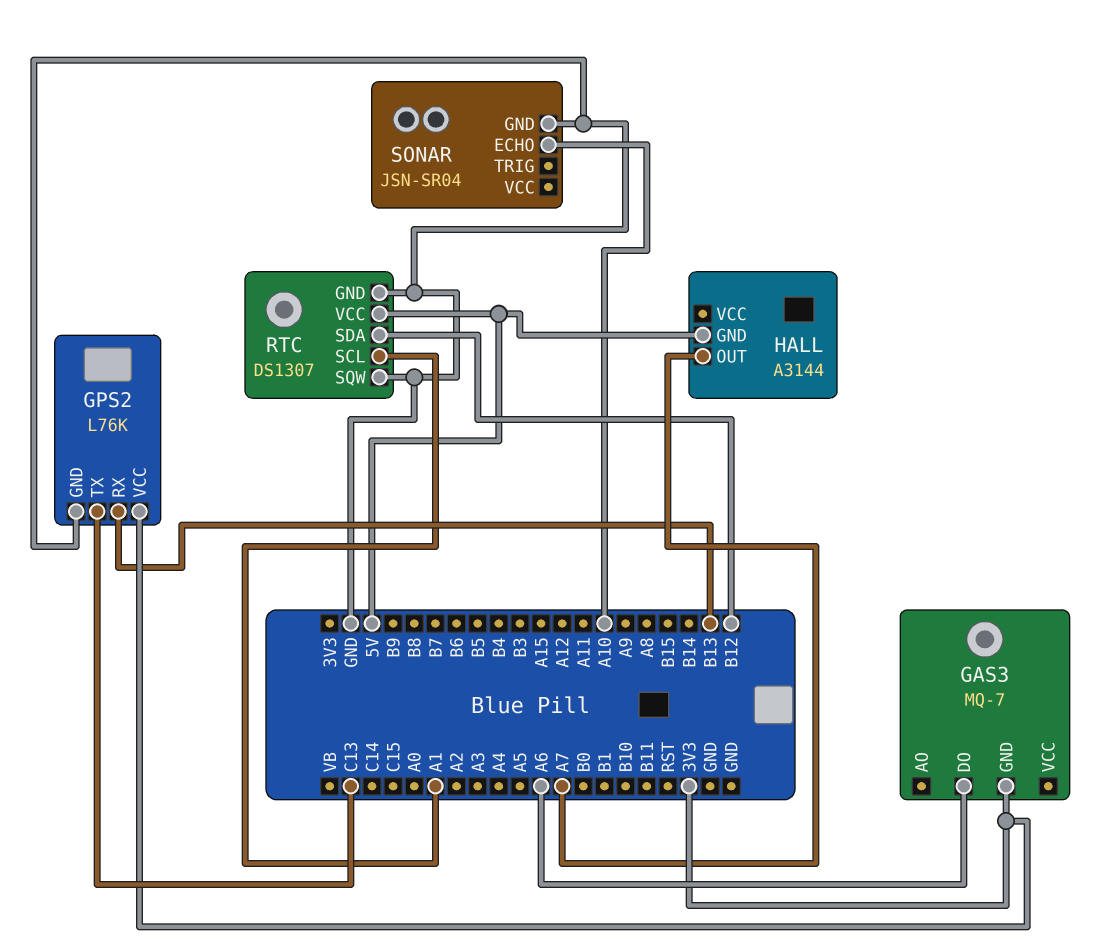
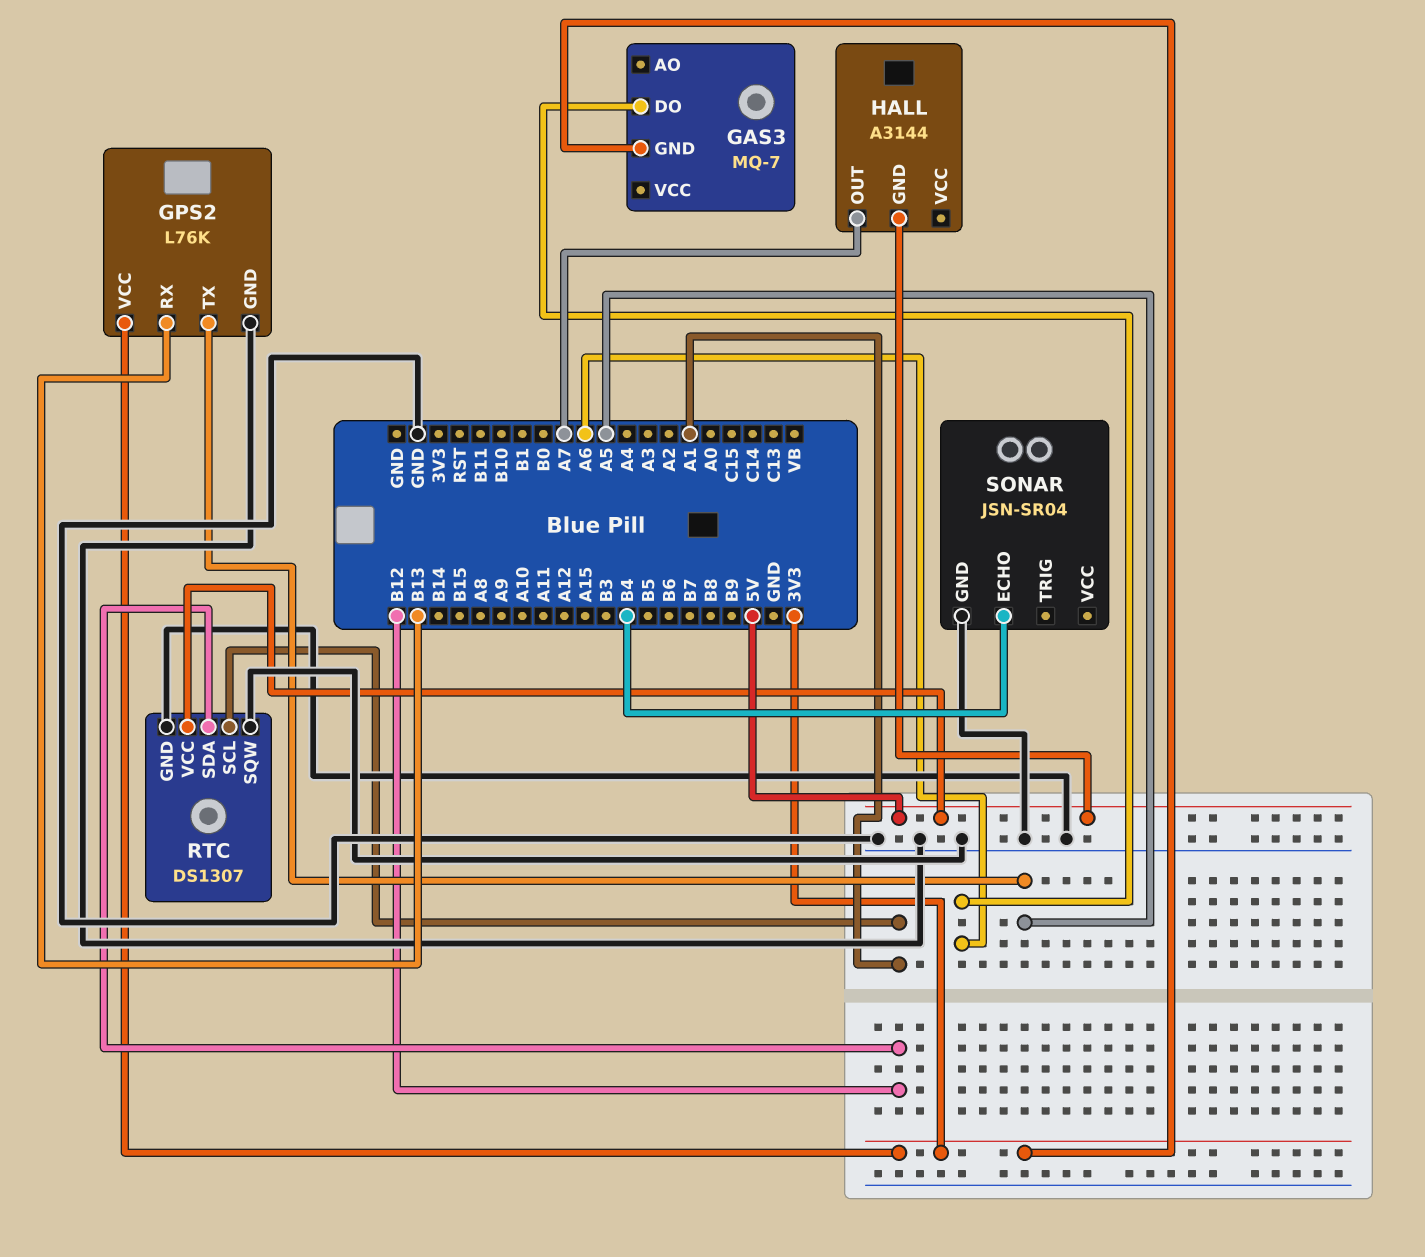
GPS2 pin TX: C13 -> A5
SONAR pin ECHO: A10 -> B4

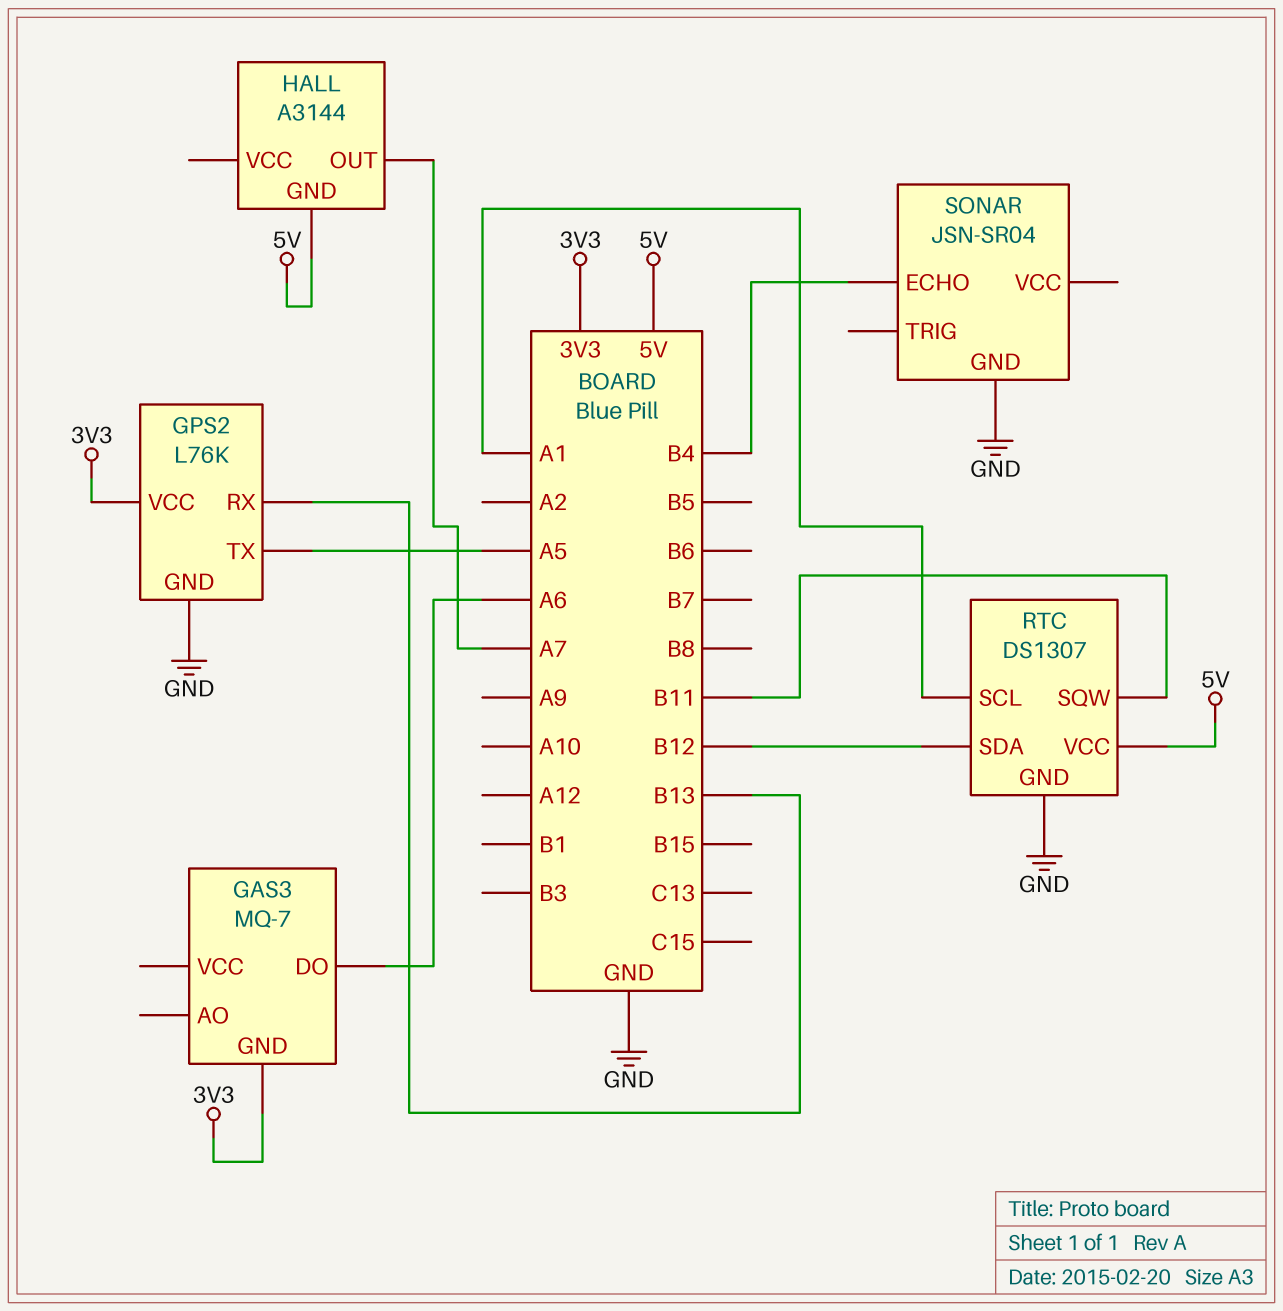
RTC pin SQW: GND -> B11

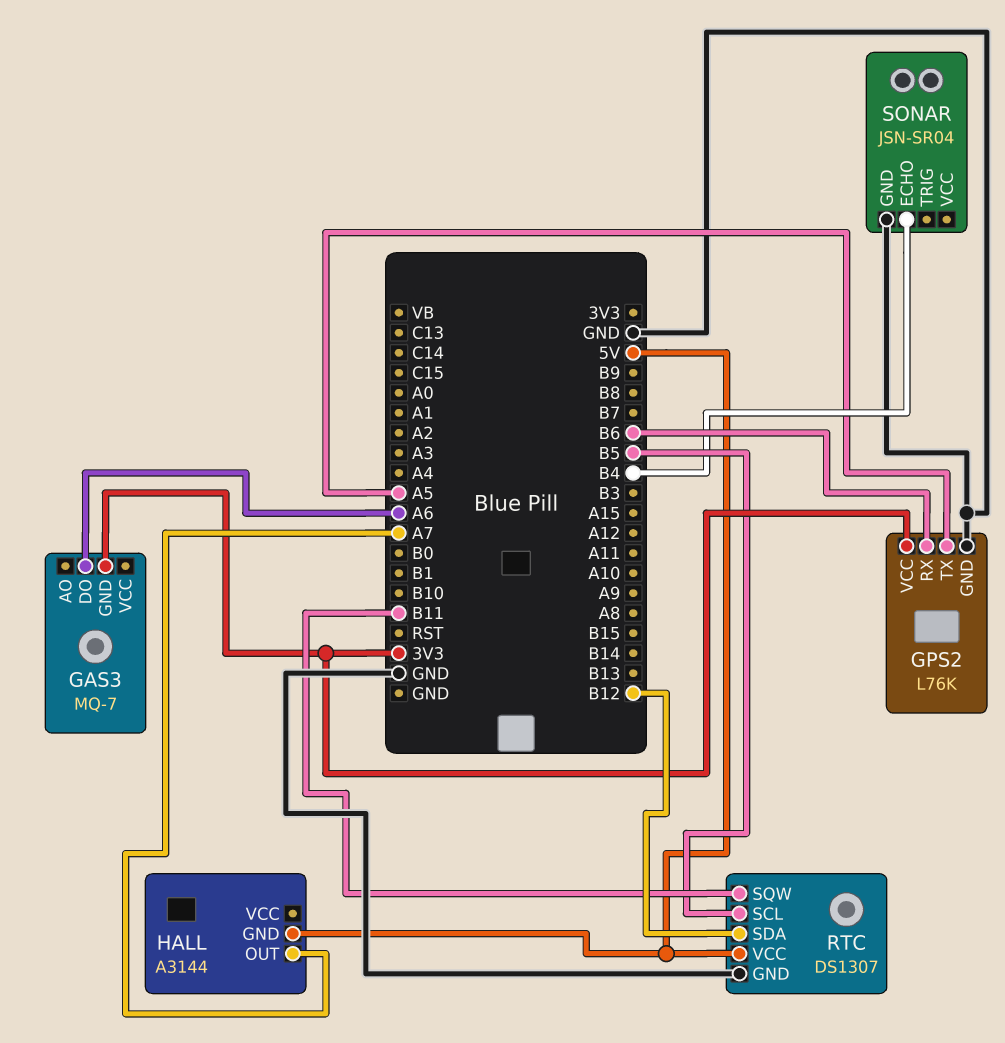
GPS2 pin RX: B13 -> B6
RTC pin SCL: A1 -> B5

